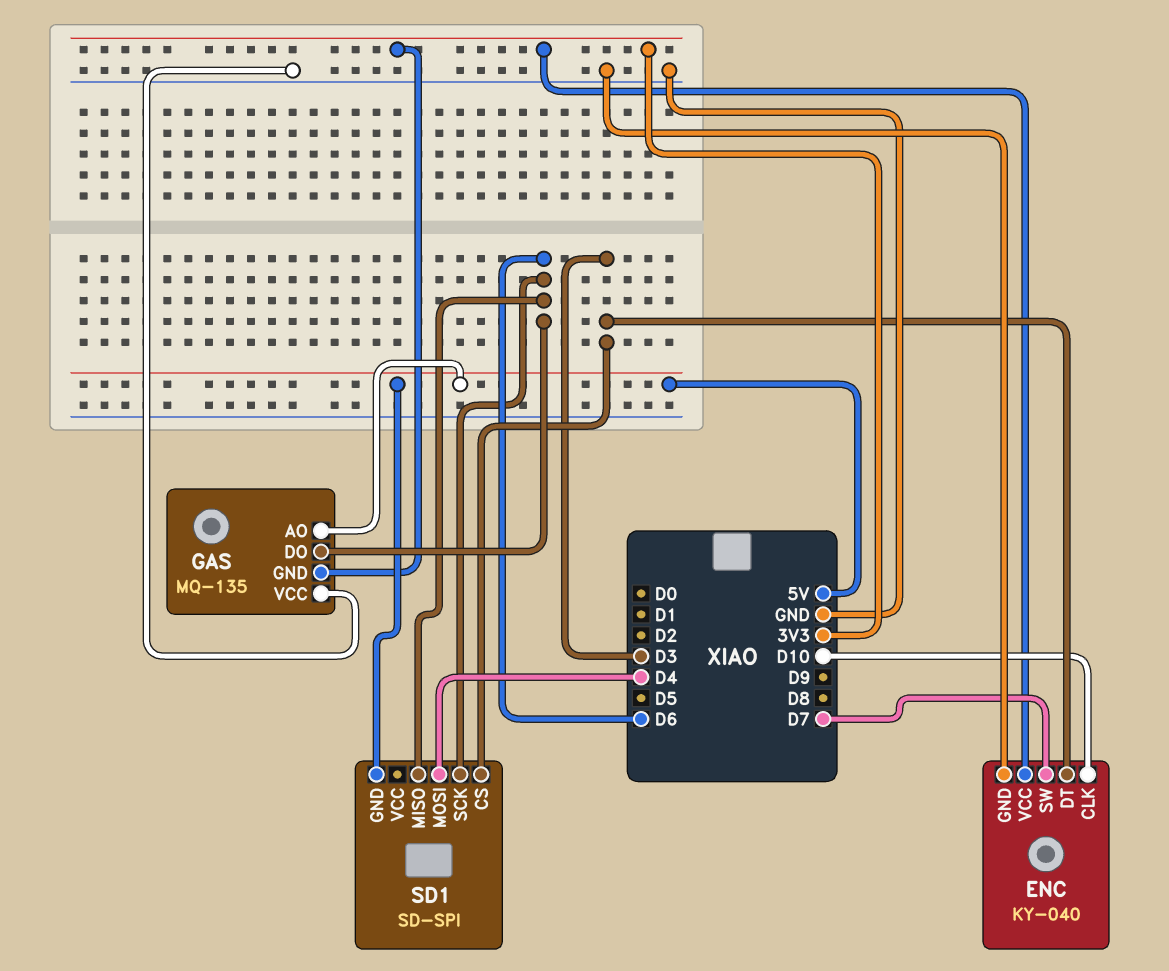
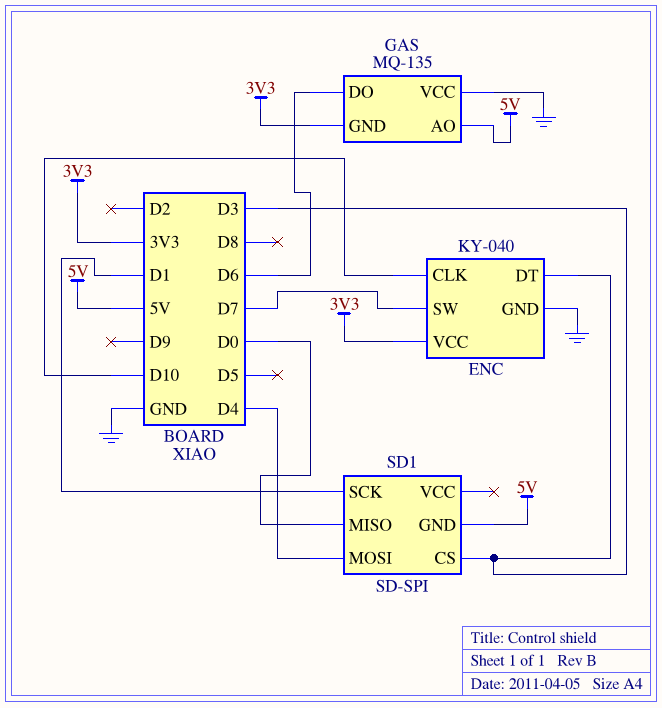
SD1 pin MISO: D6 -> D0
SD1 pin SCK: D6 -> D1

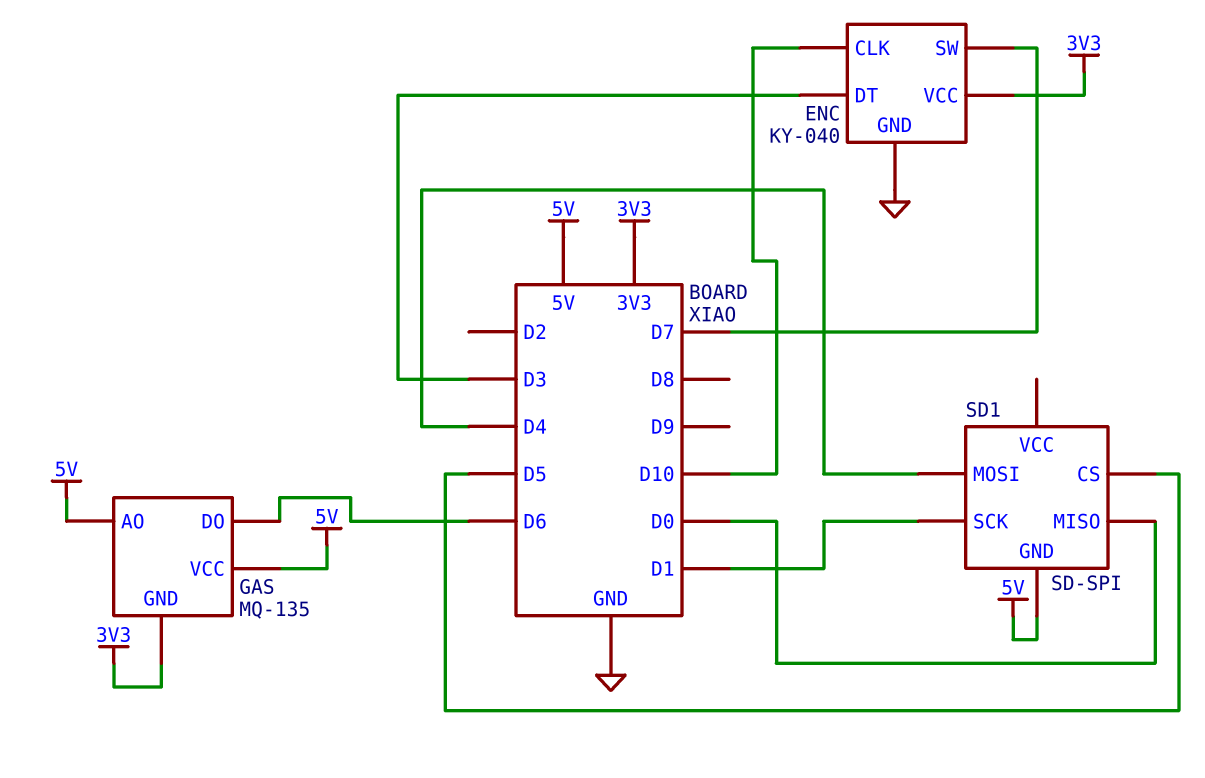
GAS pin VCC: GND -> 5V
SD1 pin CS: D3 -> D5

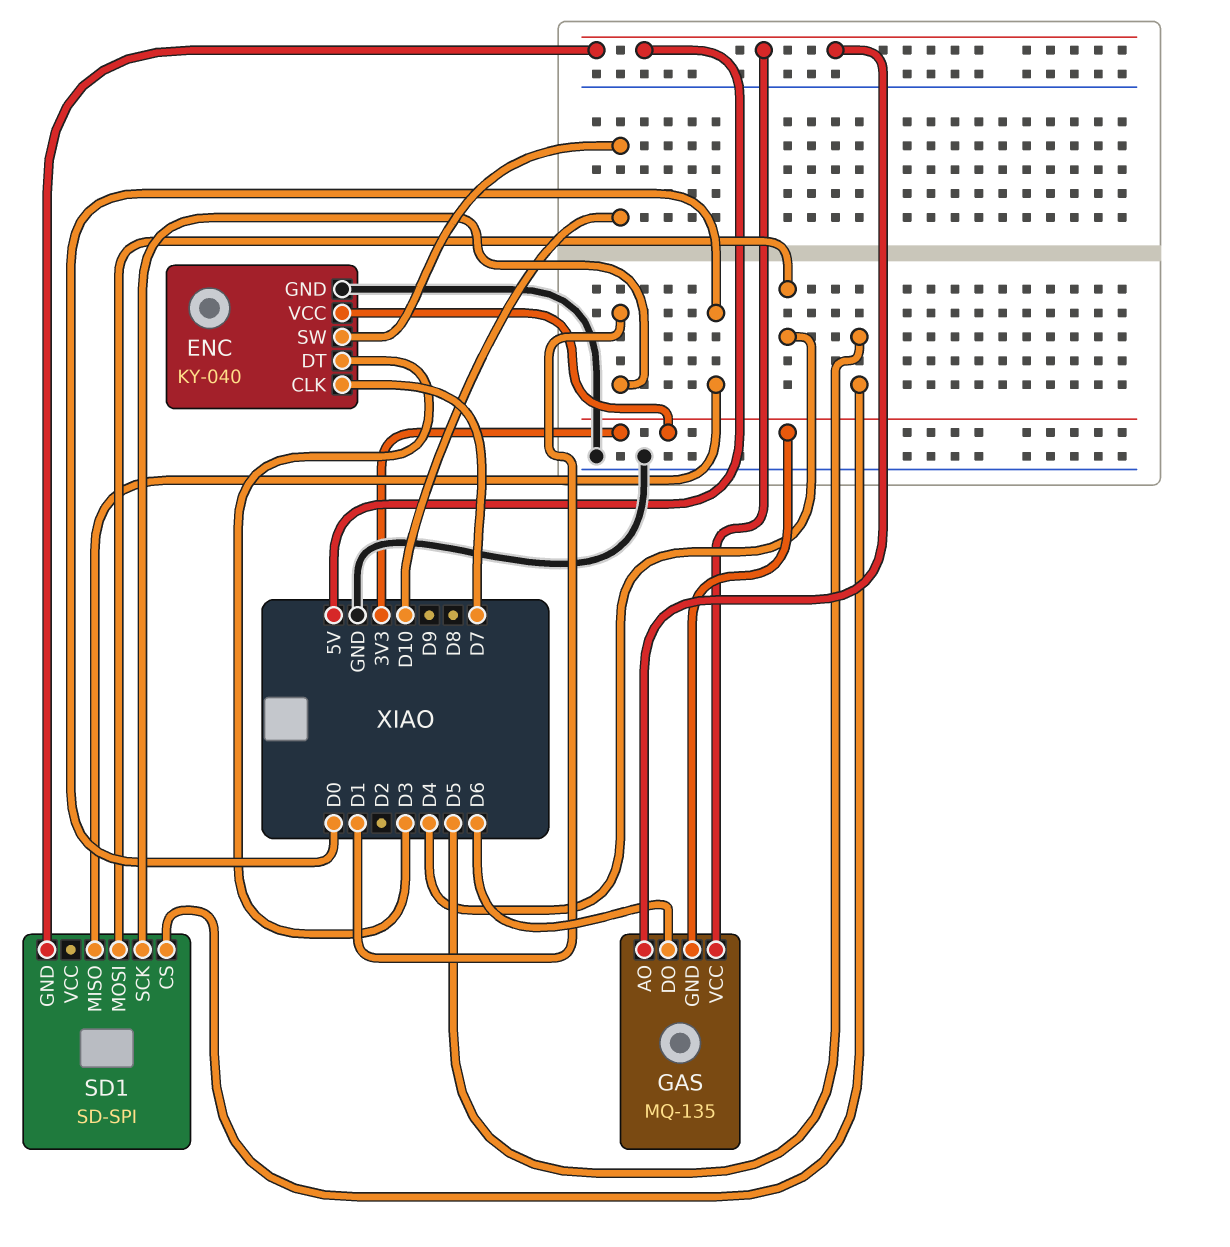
ENC pin CLK: D10 -> D7
ENC pin SW: D7 -> D10

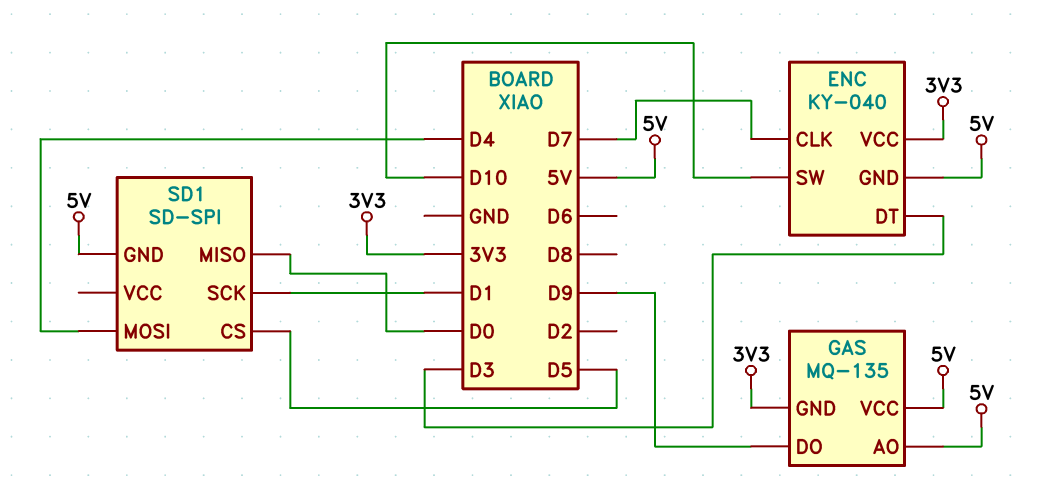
ENC pin GND: GND -> 5V
GAS pin DO: D6 -> D9

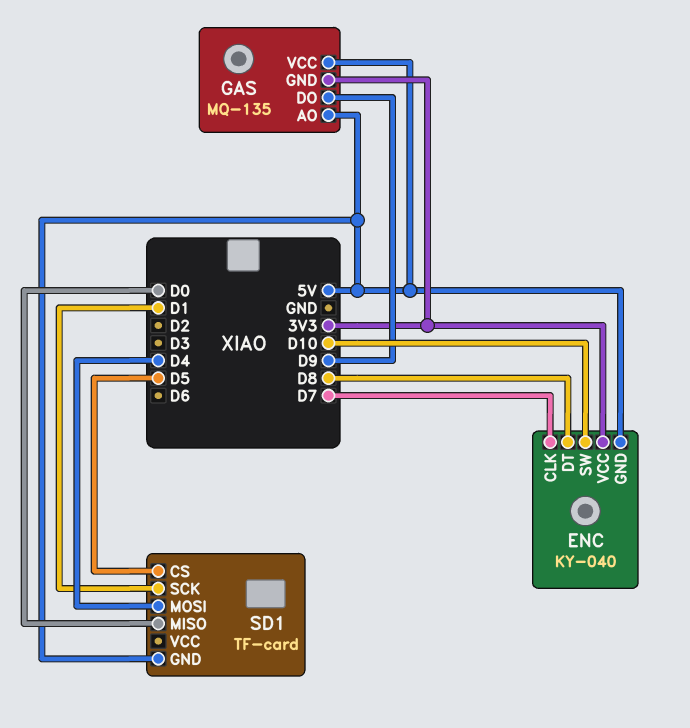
ENC pin DT: D3 -> D8
SD1: SD-SPI -> TF-card

